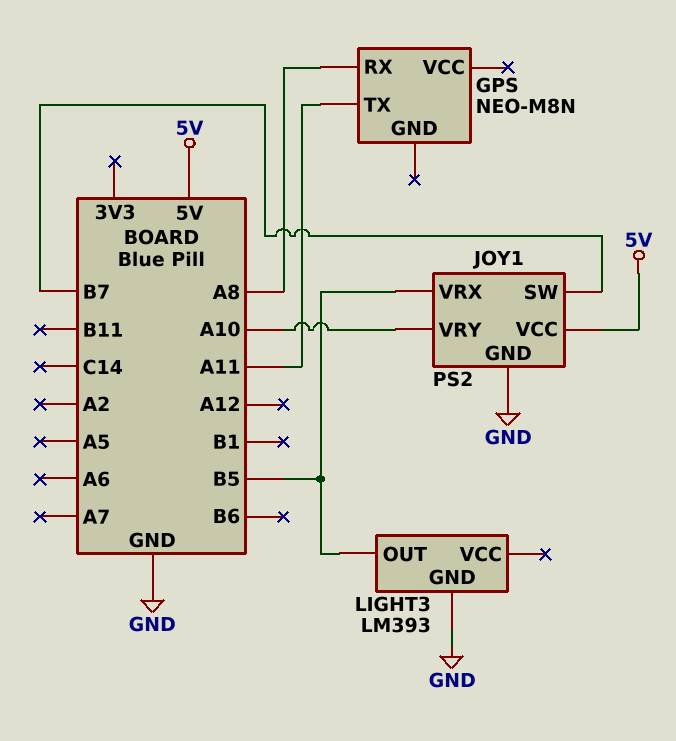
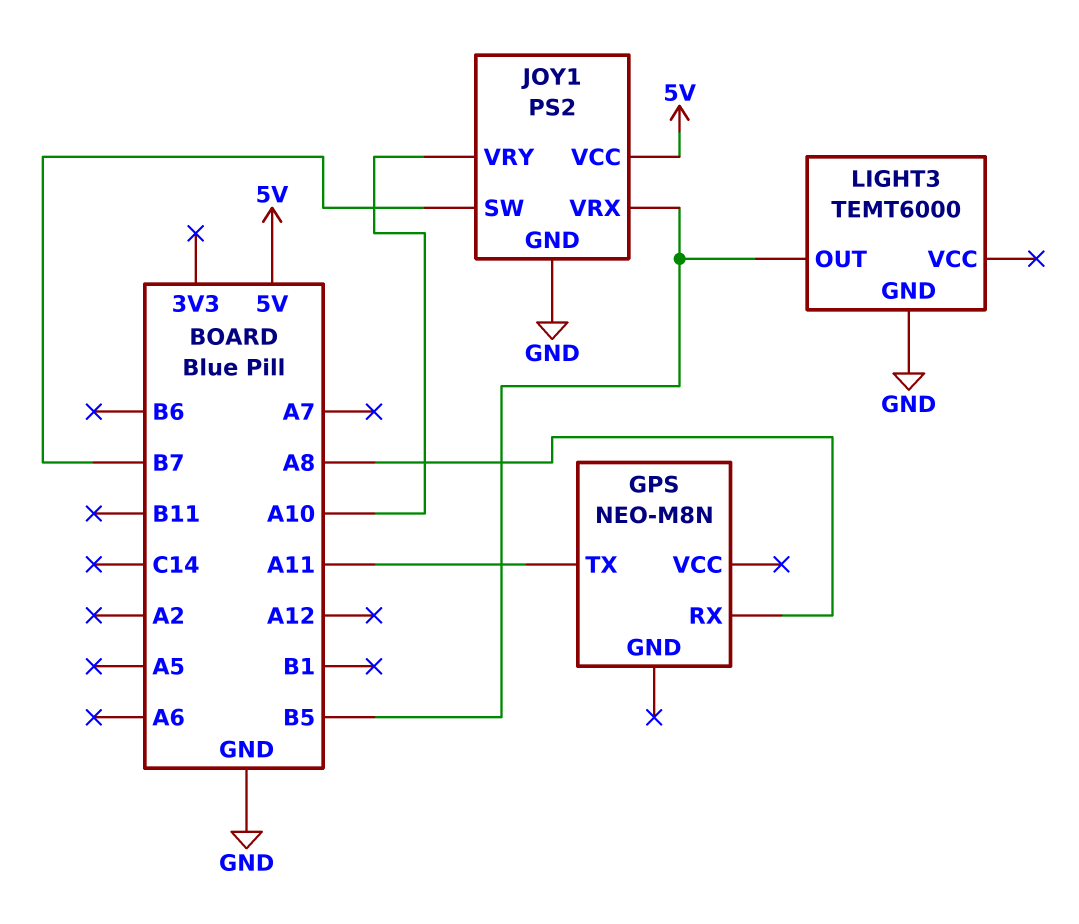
LIGHT3: LM393 -> TEMT6000

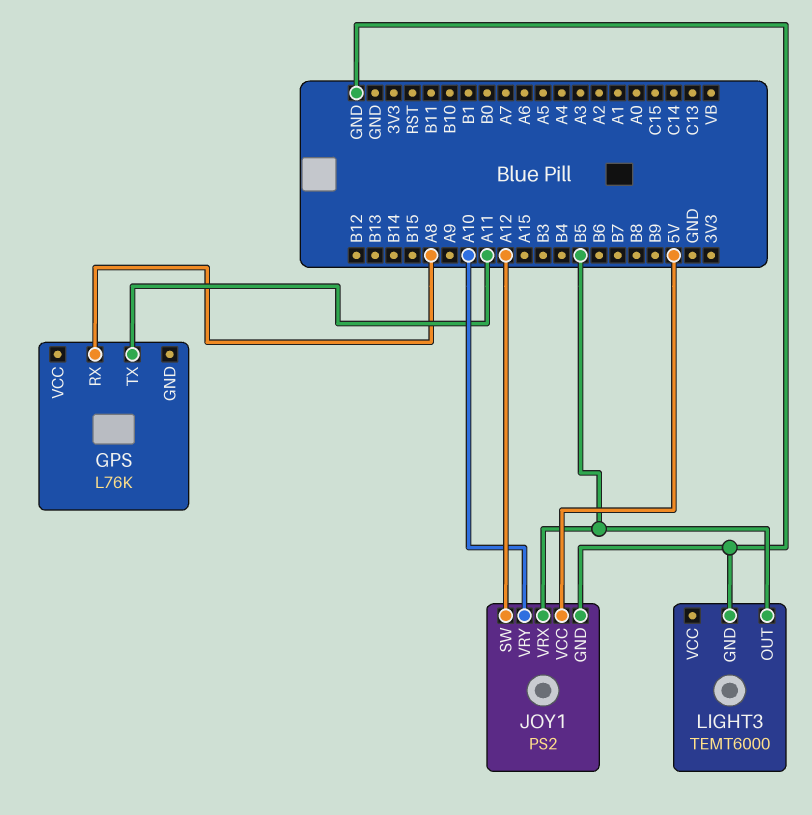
GPS: NEO-M8N -> L76K
JOY1 pin SW: B7 -> A12

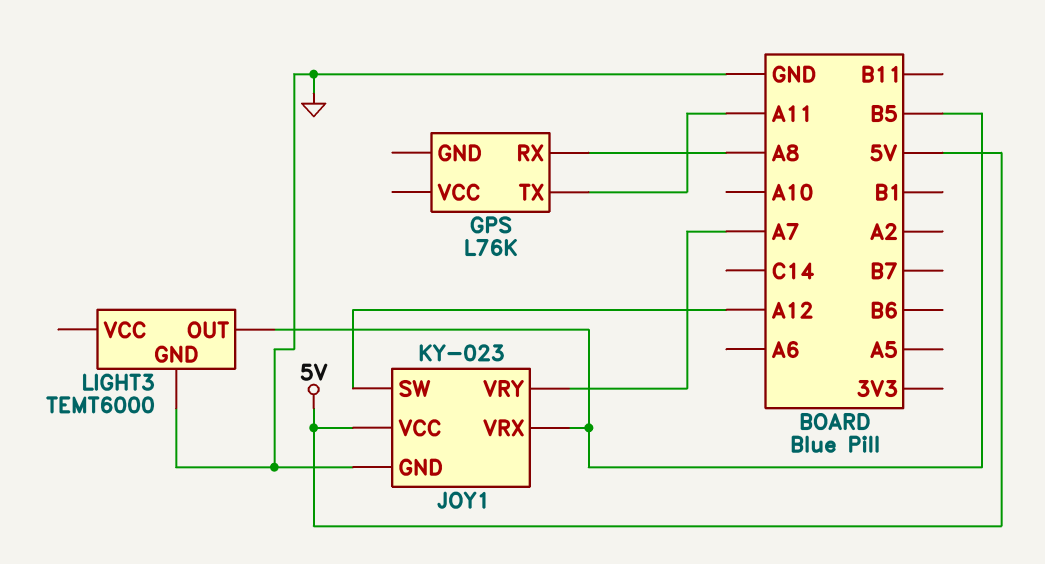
JOY1: PS2 -> KY-023
JOY1 pin VRY: A10 -> A7

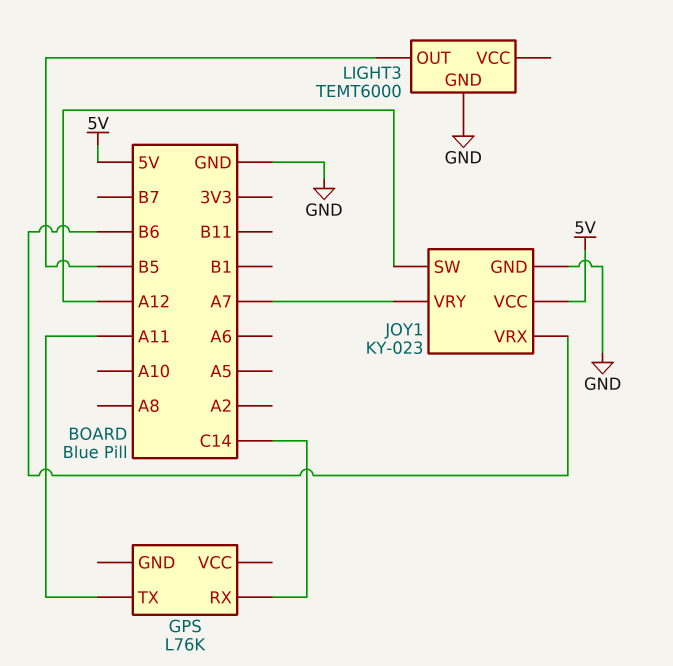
GPS pin RX: A8 -> C14
JOY1 pin VRX: B5 -> B6

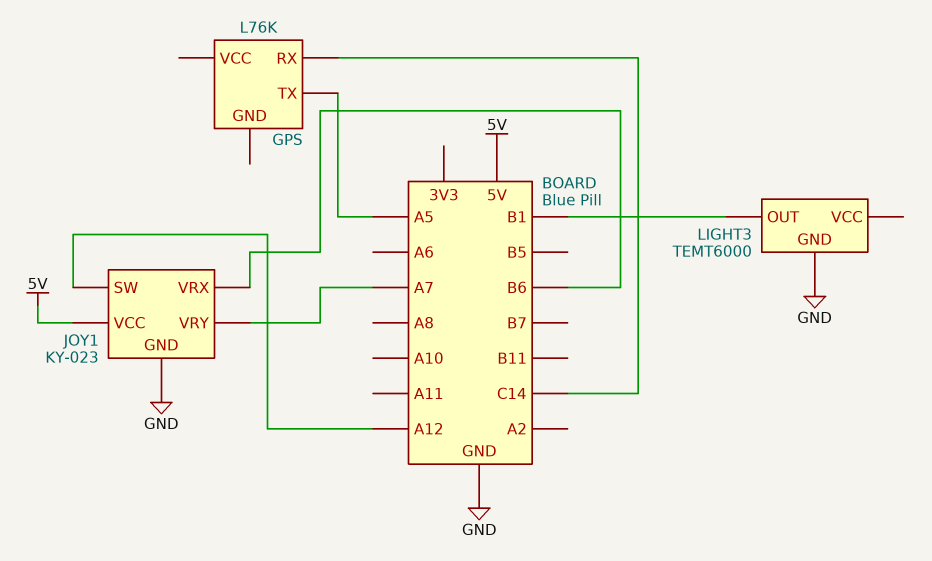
GPS pin TX: A11 -> A5
LIGHT3 pin OUT: B5 -> B1

